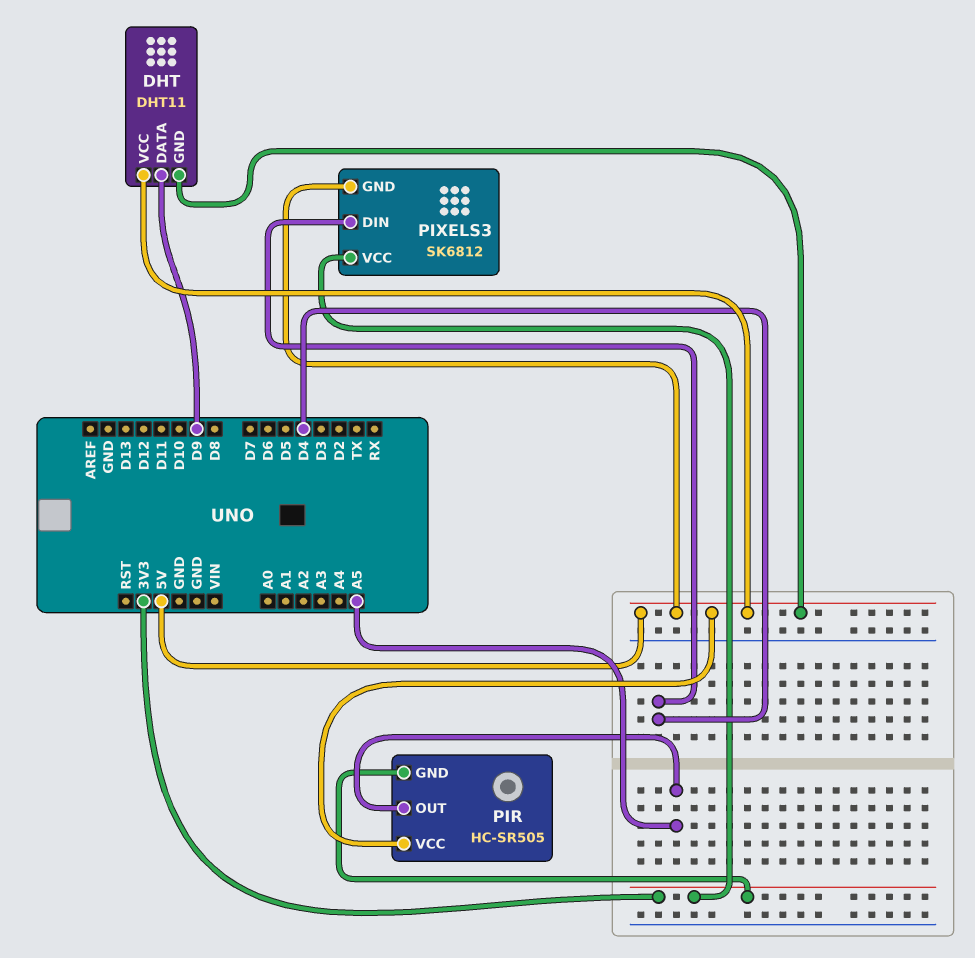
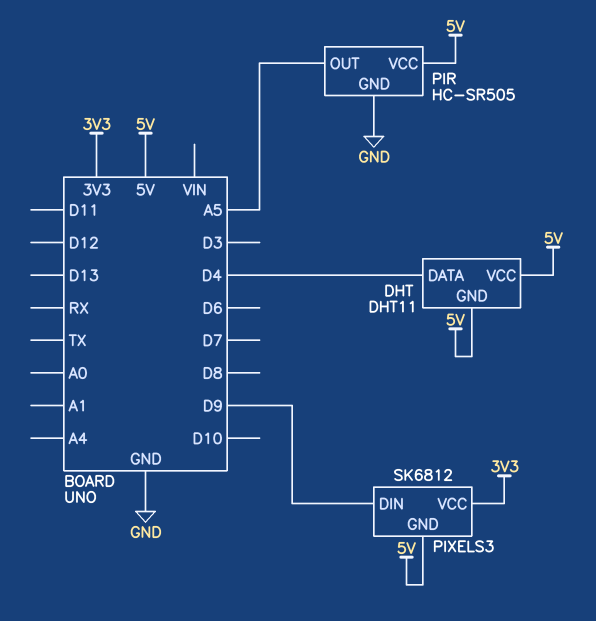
DHT pin DATA: D9 -> D4
PIR pin GND: 3V3 -> GND
PIXELS3 pin DIN: D4 -> D9

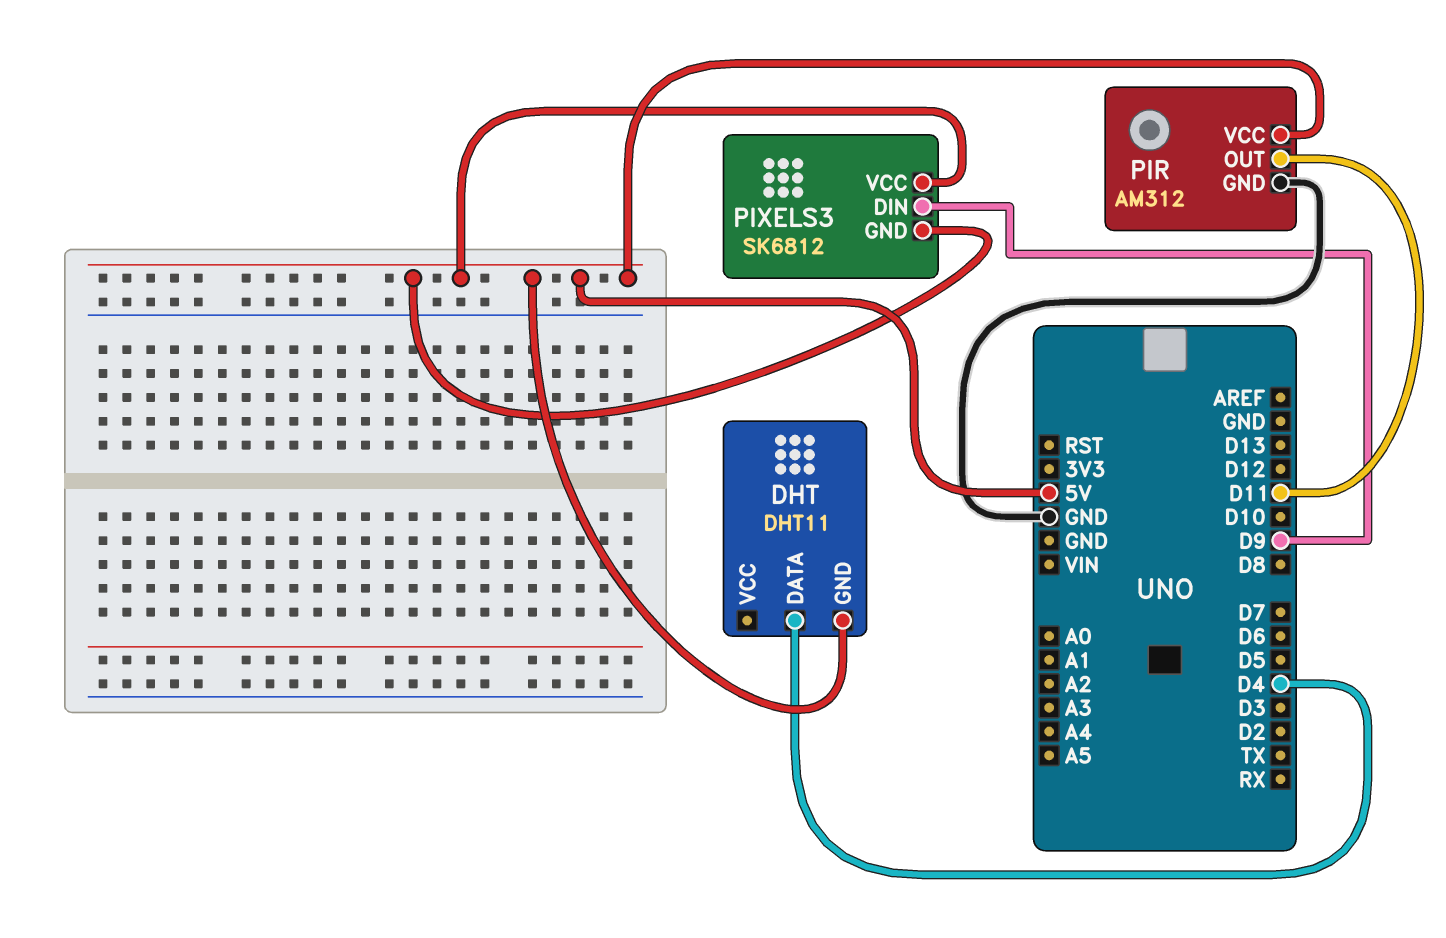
DHT pin VCC: 5V -> none
PIR: HC-SR505 -> AM312
PIR pin OUT: A5 -> D11
PIXELS3 pin VCC: 3V3 -> 5V

